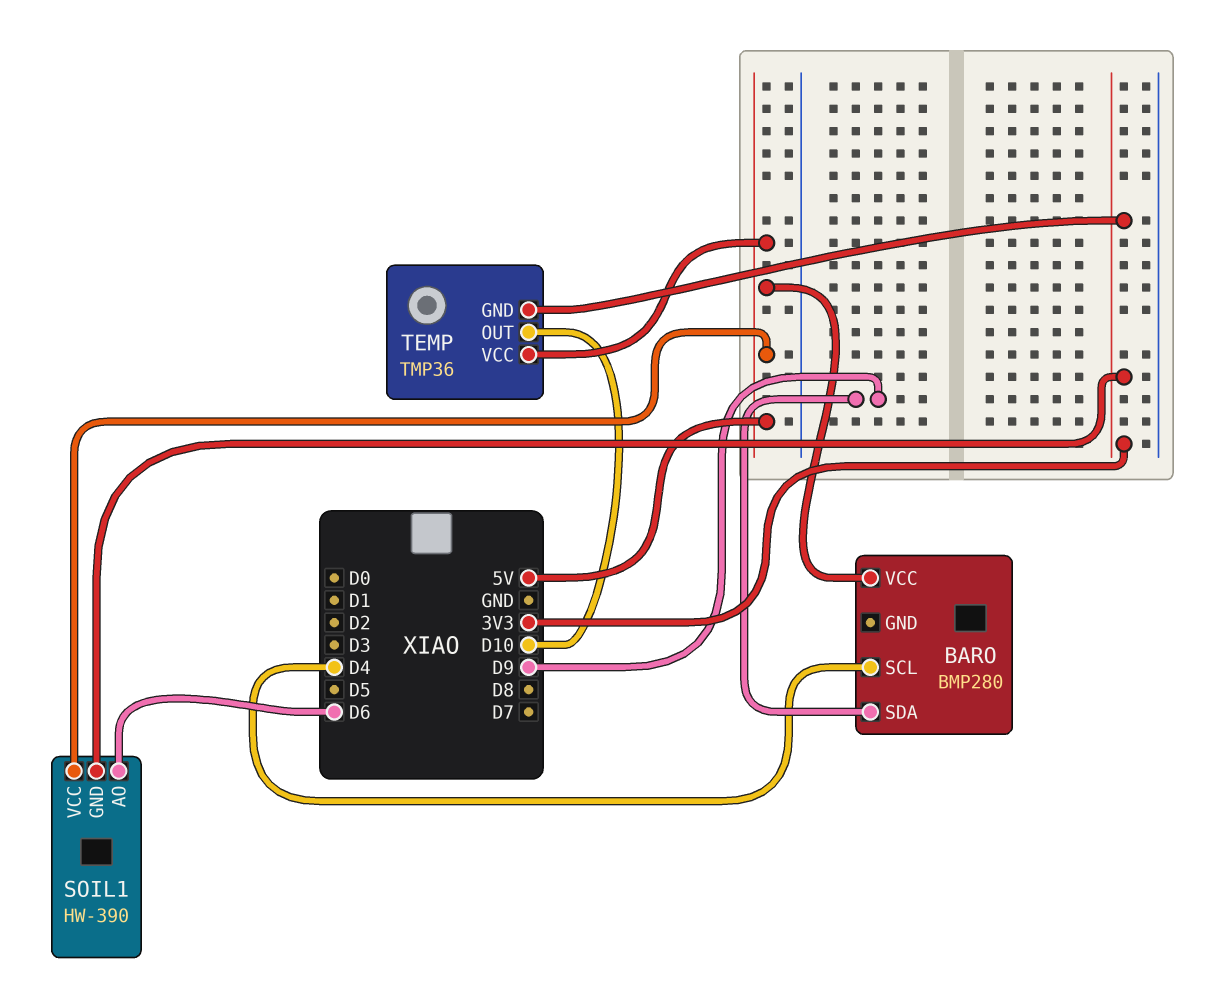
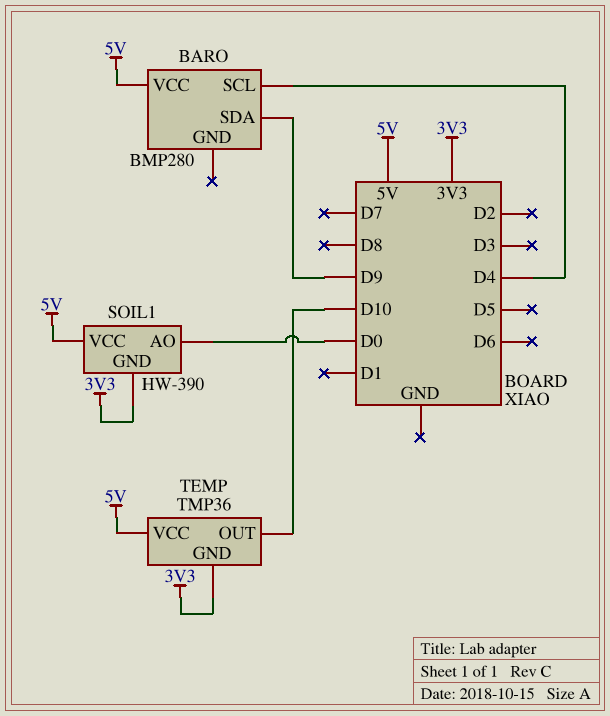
SOIL1 pin AO: D6 -> D0

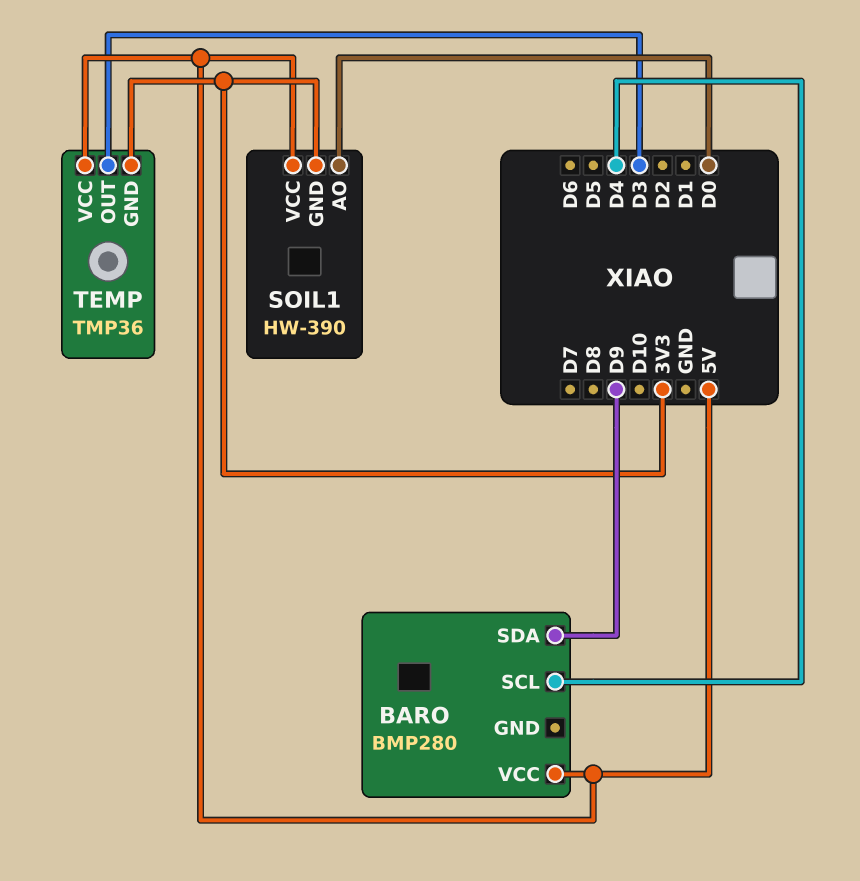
TEMP pin OUT: D10 -> D3

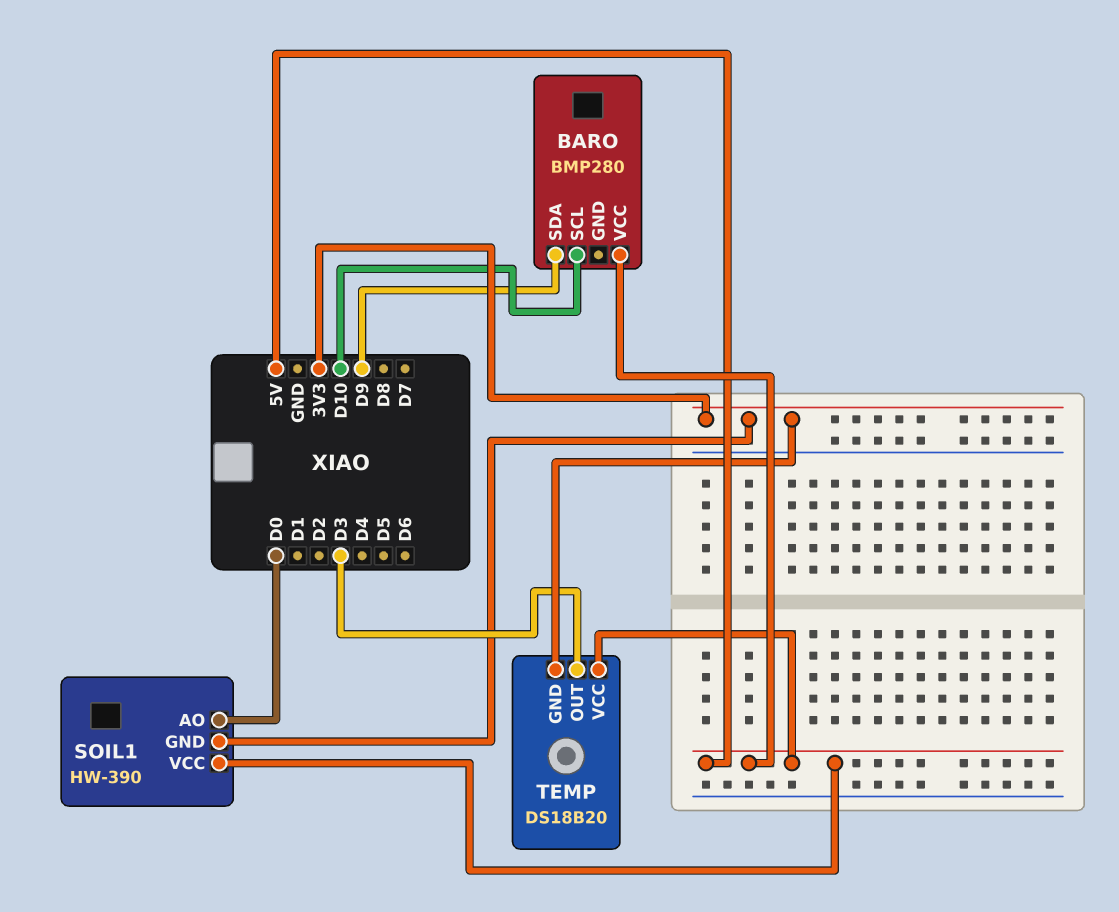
BARO pin SCL: D4 -> D10
TEMP: TMP36 -> DS18B20

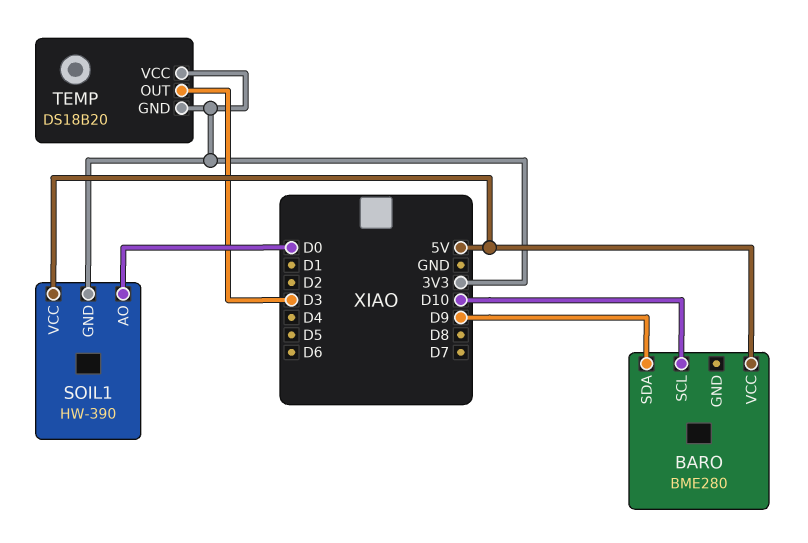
BARO: BMP280 -> BME280
TEMP pin VCC: 5V -> 3V3

